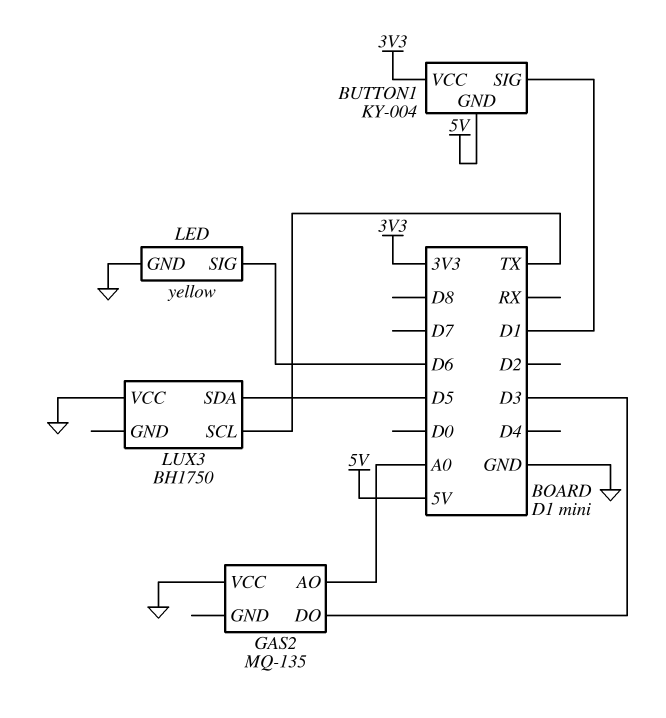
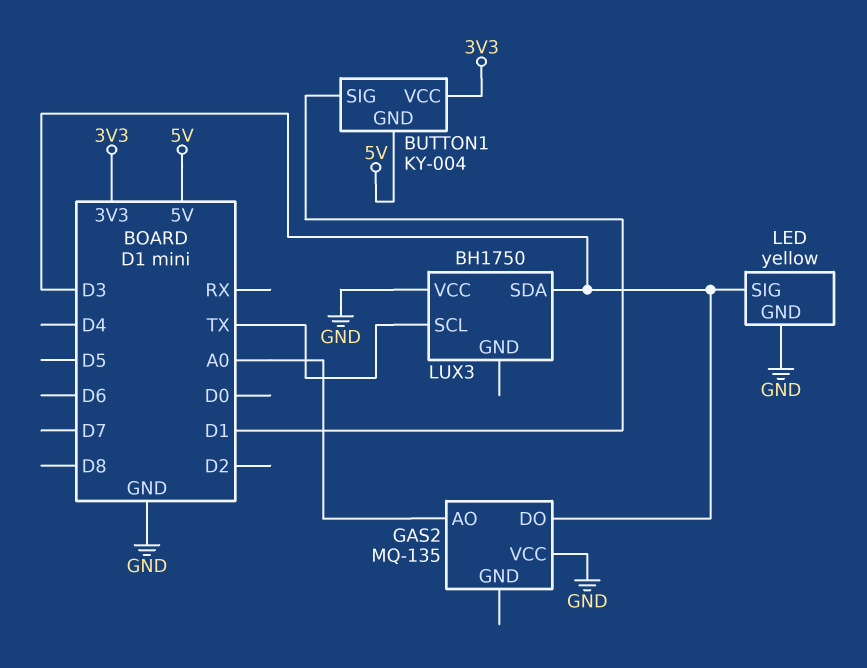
LED pin SIG: D6 -> D3
LUX3 pin SDA: D5 -> D3

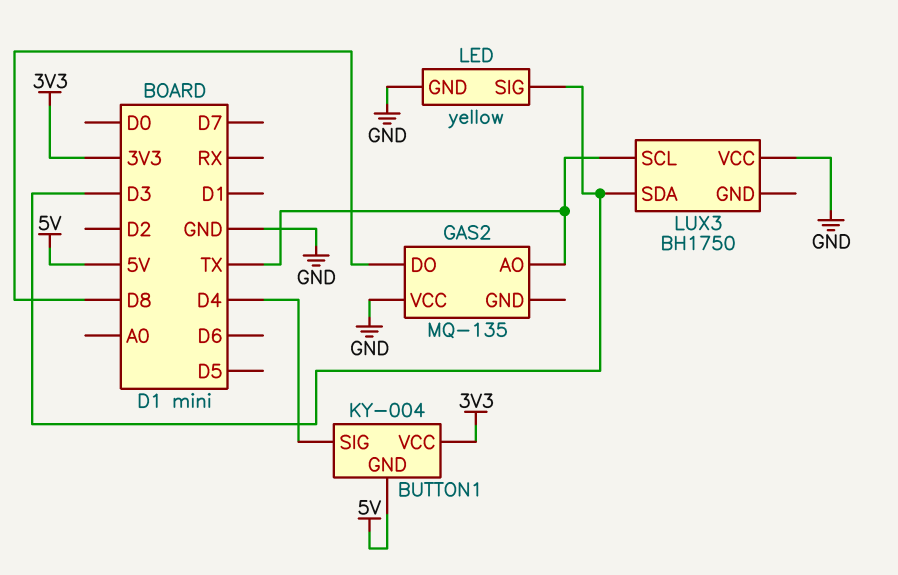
BUTTON1 pin SIG: D1 -> D4
GAS2 pin AO: A0 -> TX
GAS2 pin DO: D3 -> D8

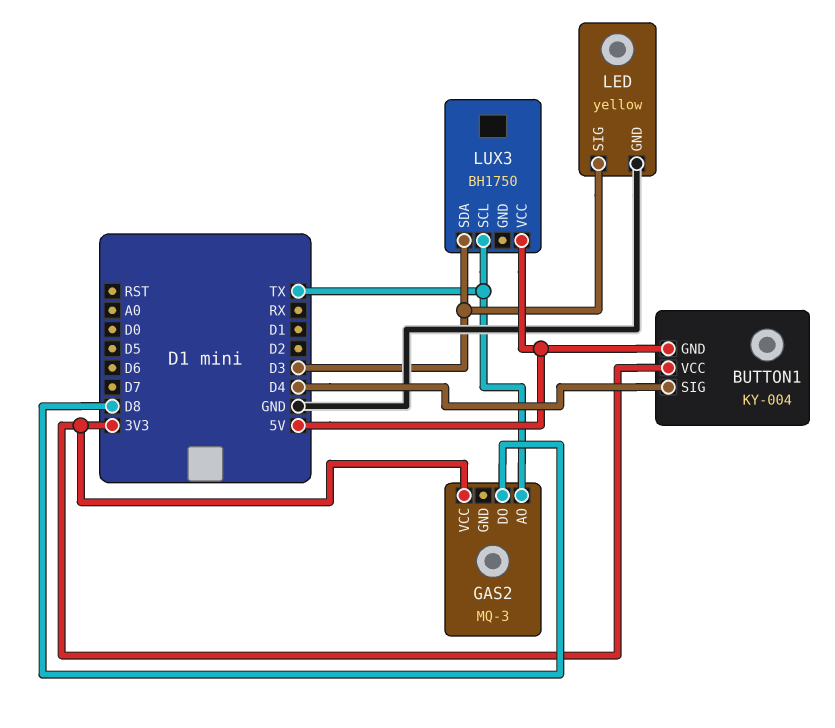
GAS2: MQ-135 -> MQ-3
GAS2 pin VCC: GND -> 3V3
LUX3 pin VCC: GND -> 5V

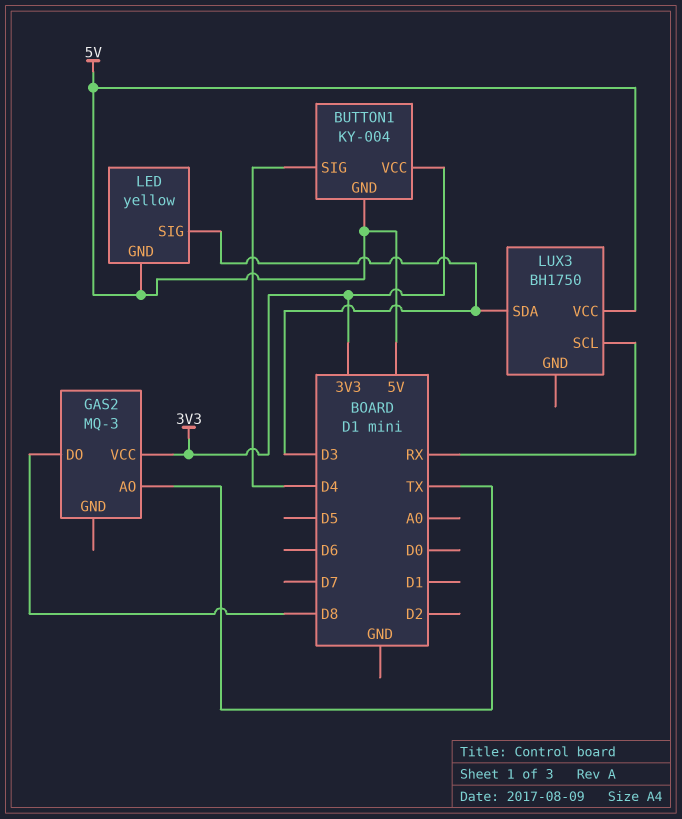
LED pin GND: GND -> 5V
LUX3 pin SCL: TX -> RX

